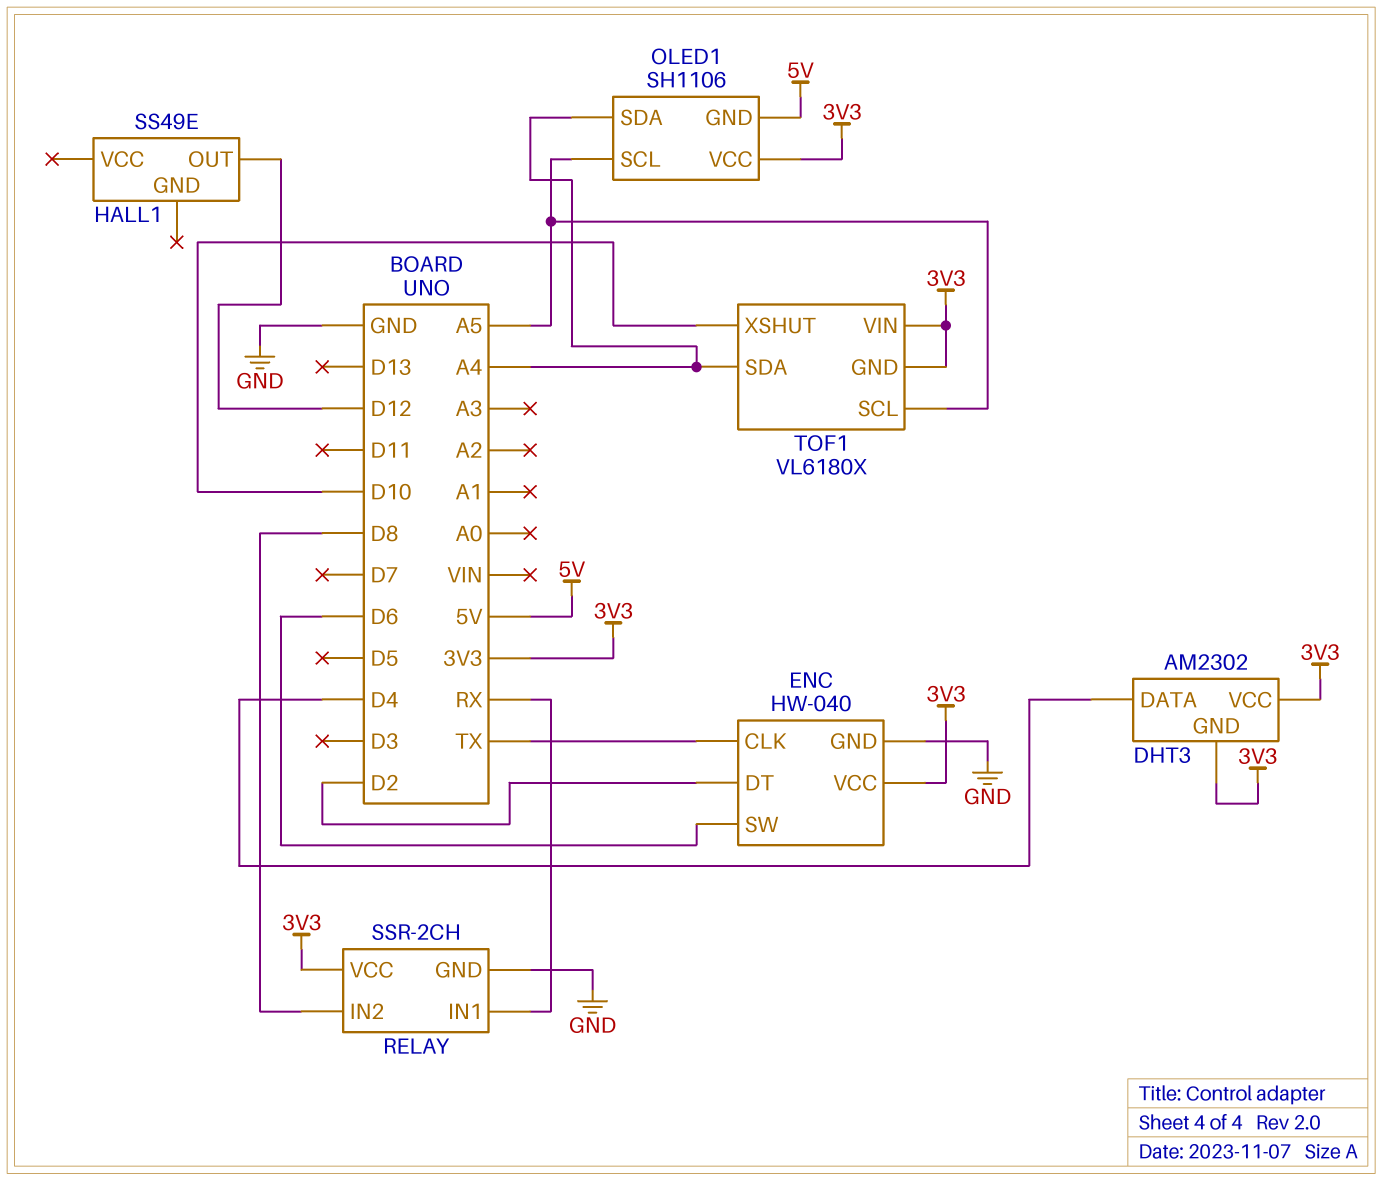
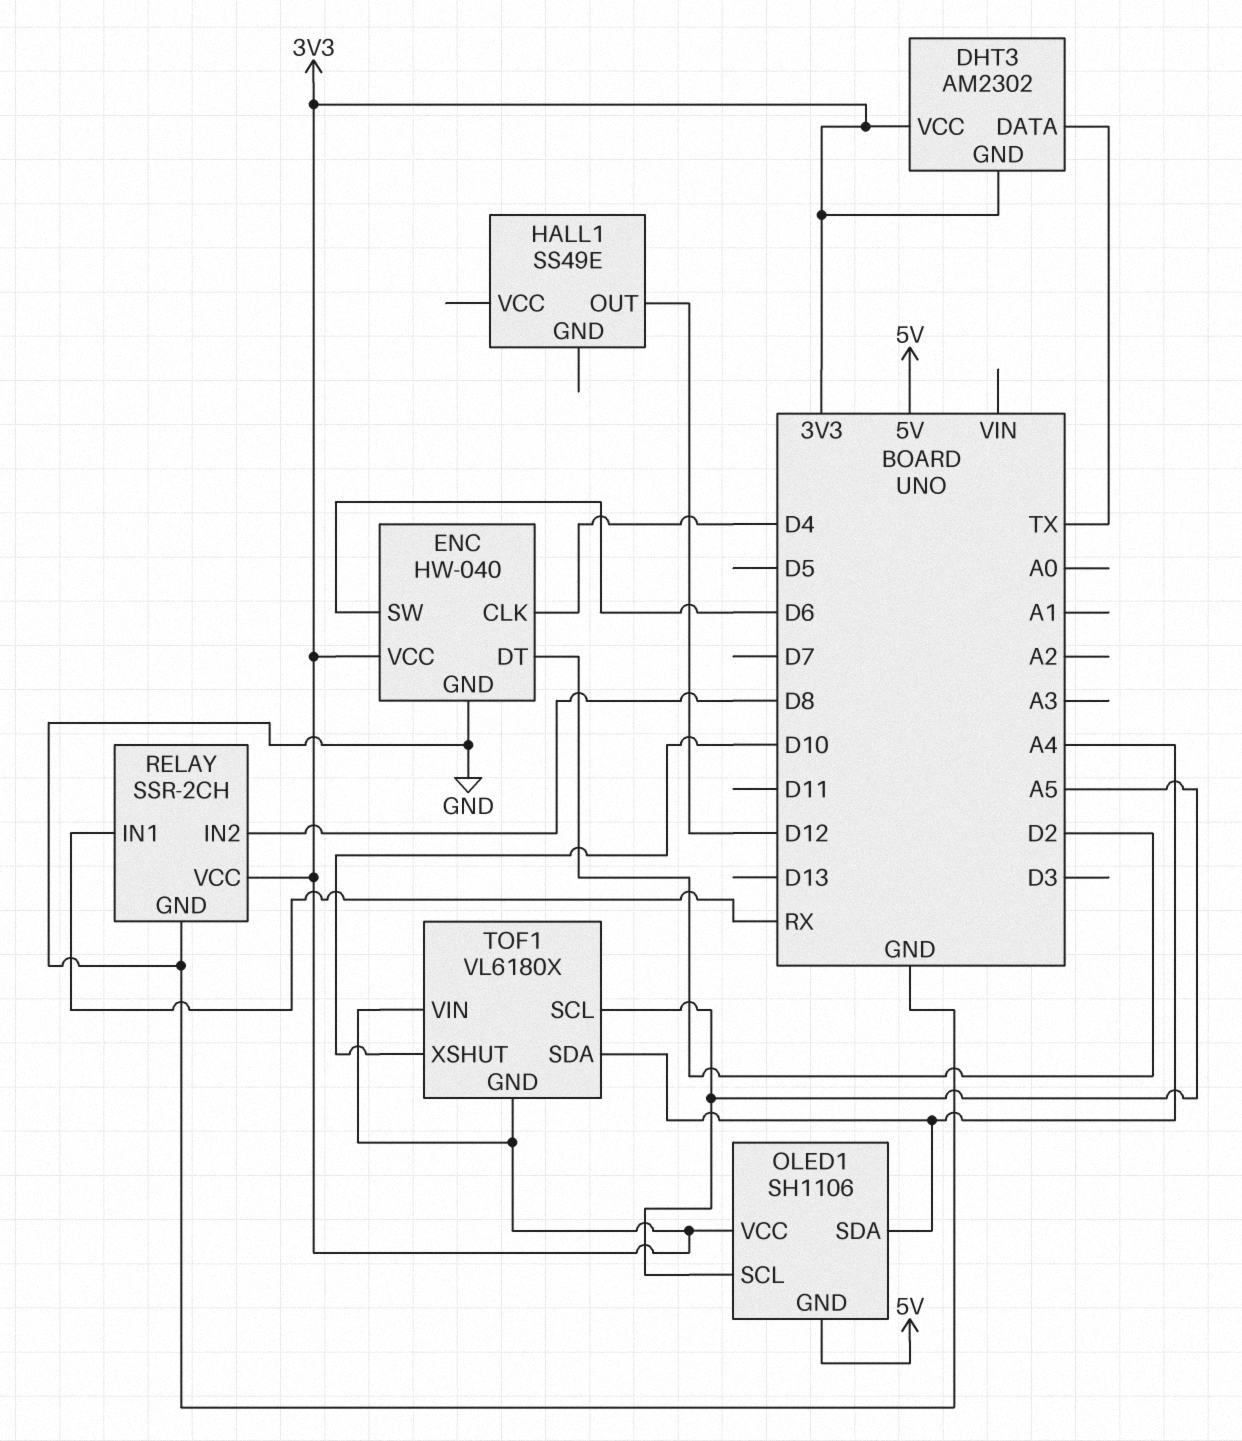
DHT3 pin DATA: D4 -> TX
ENC pin CLK: TX -> D4

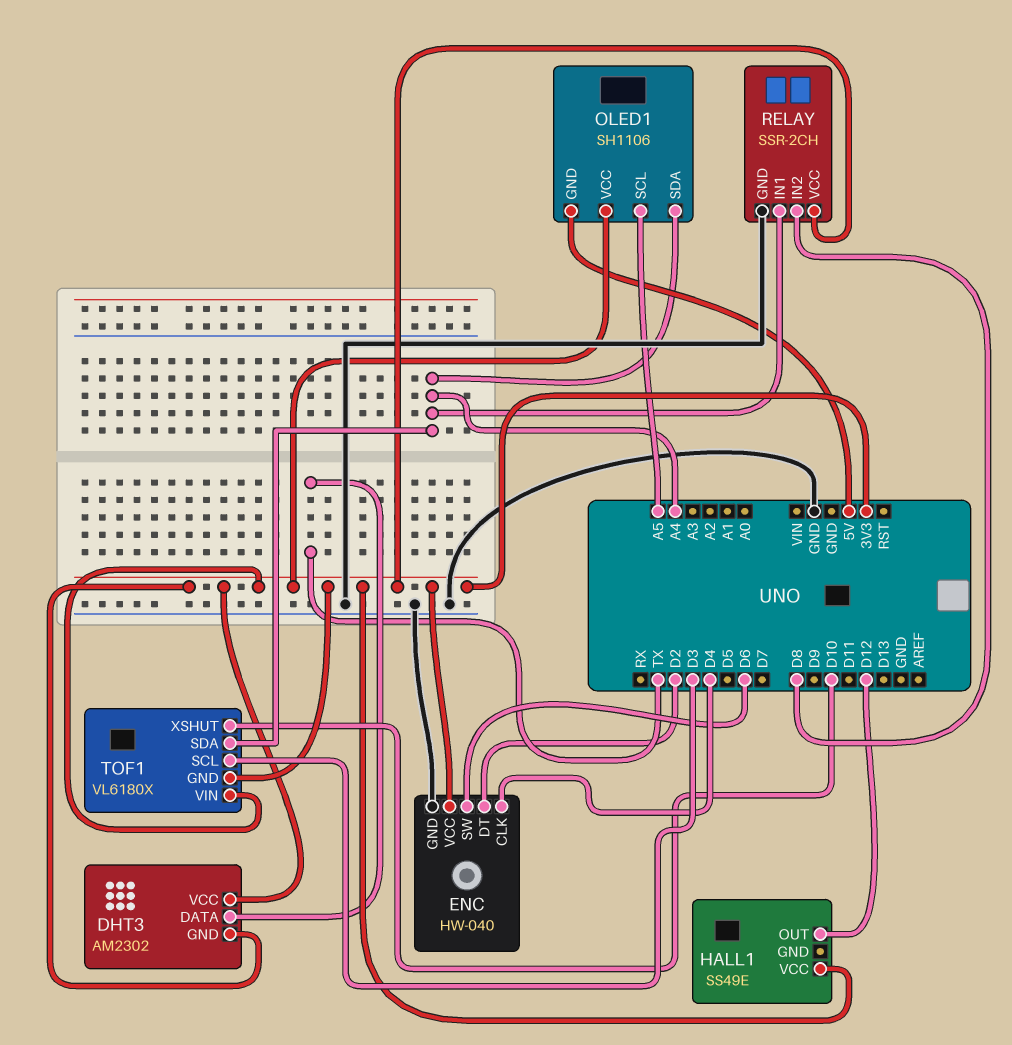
HALL1 pin VCC: none -> 3V3
RELAY pin IN1: RX -> A4
TOF1 pin SCL: A5 -> D3

